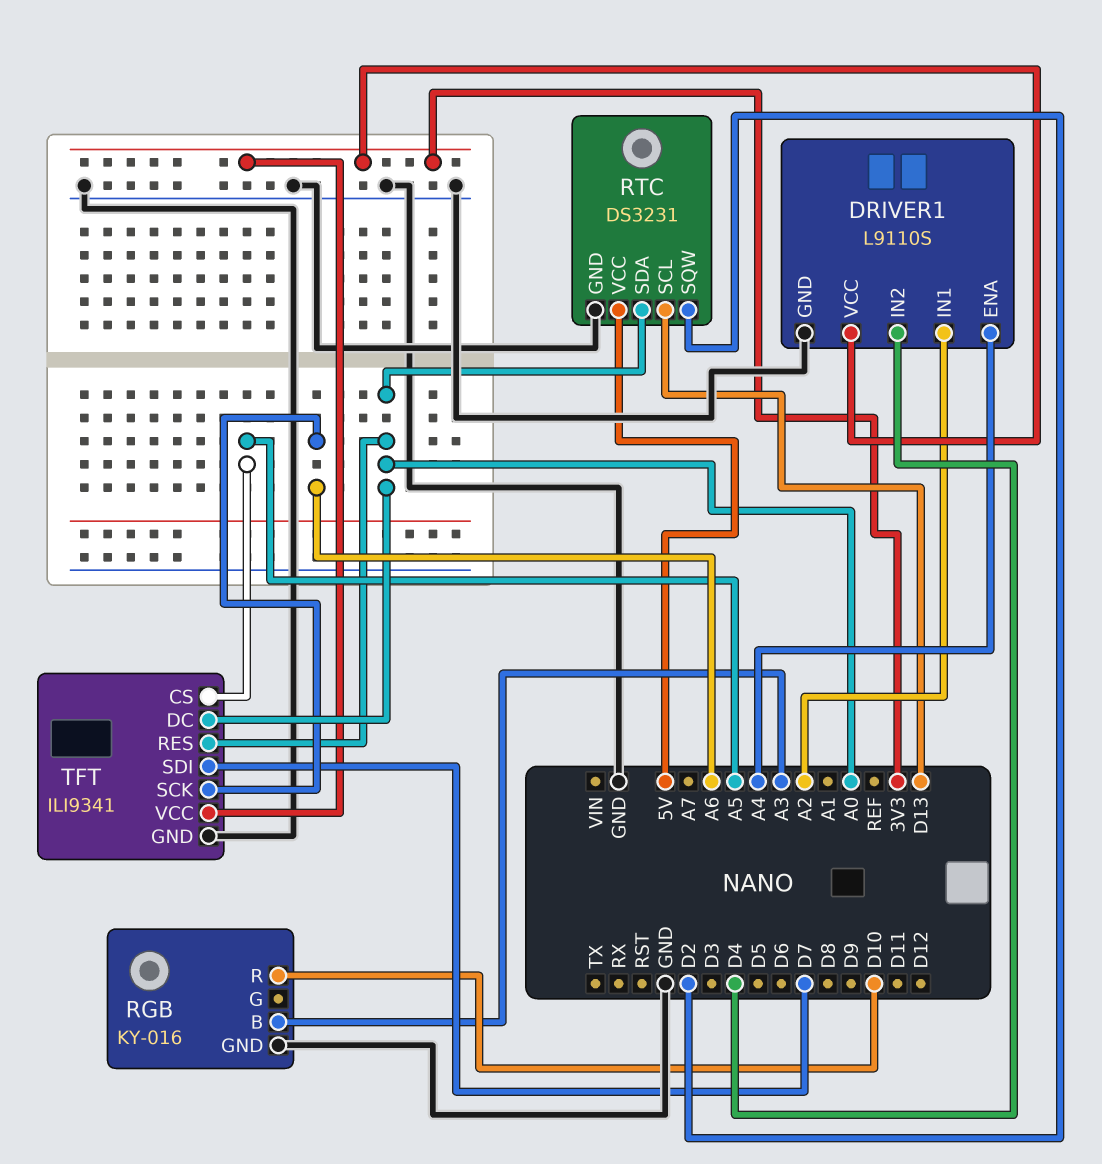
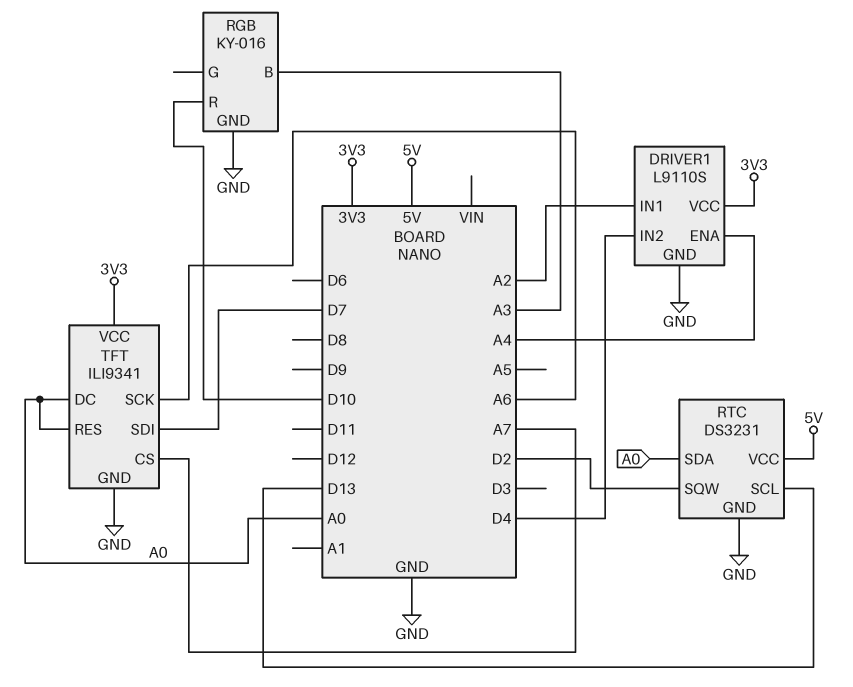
TFT pin CS: A5 -> A7

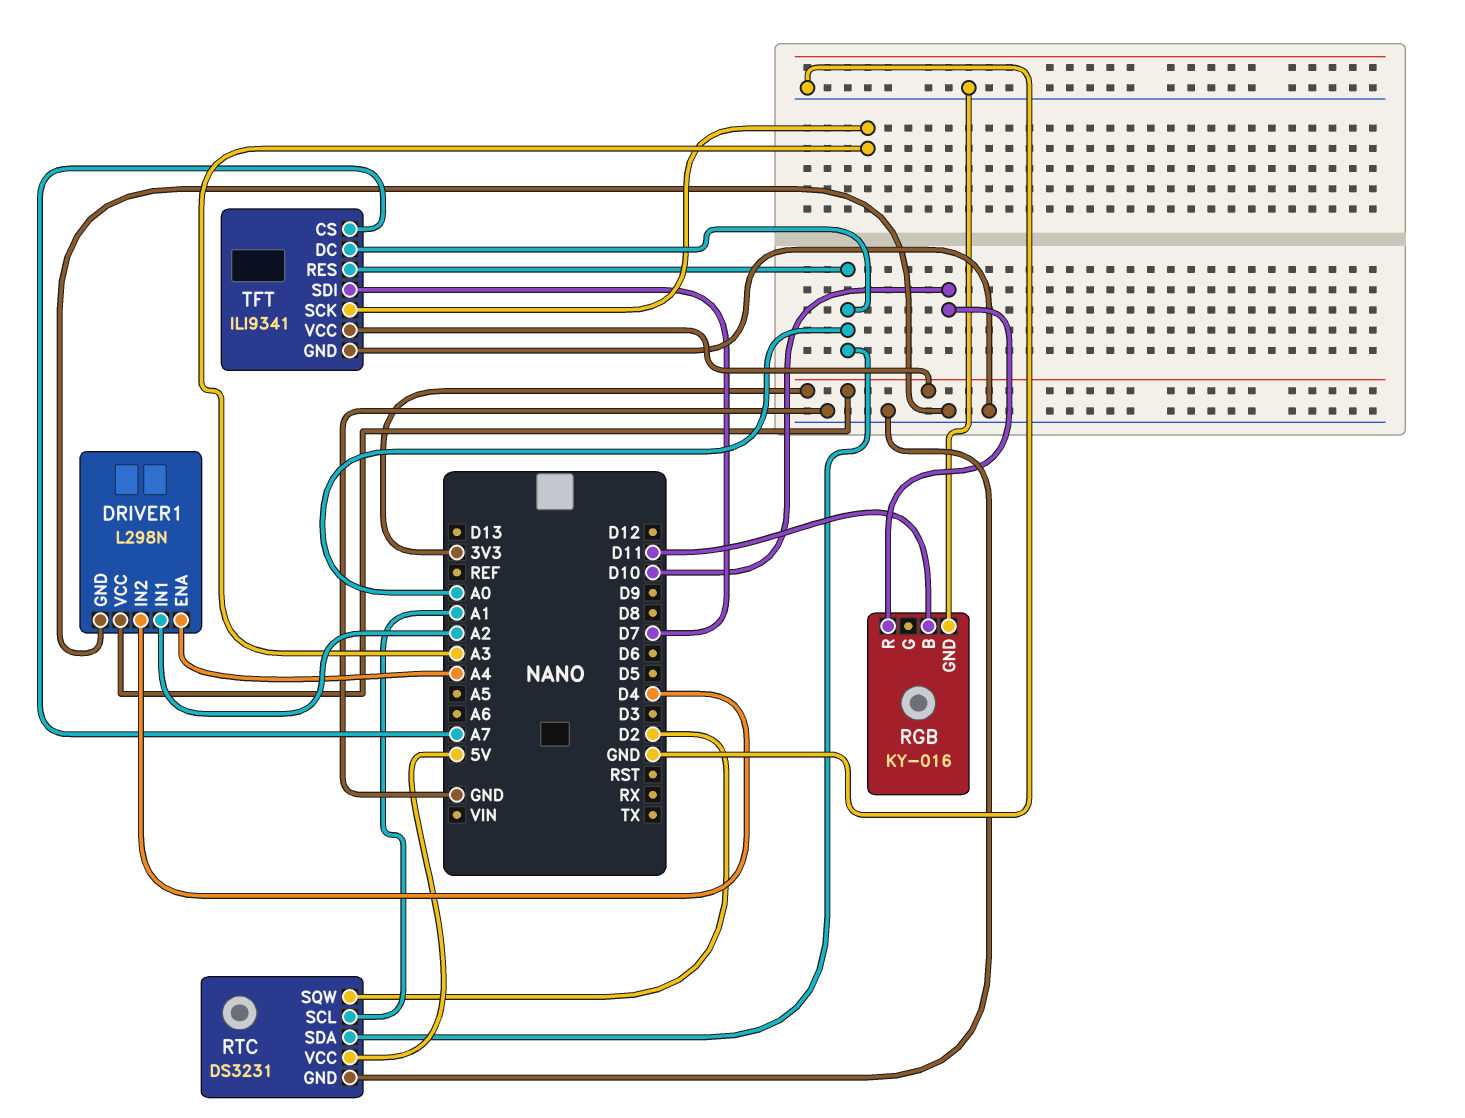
DRIVER1: L9110S -> L298N
RGB pin B: A3 -> D11
RTC pin SCL: D13 -> A1
TFT pin SCK: A6 -> A3

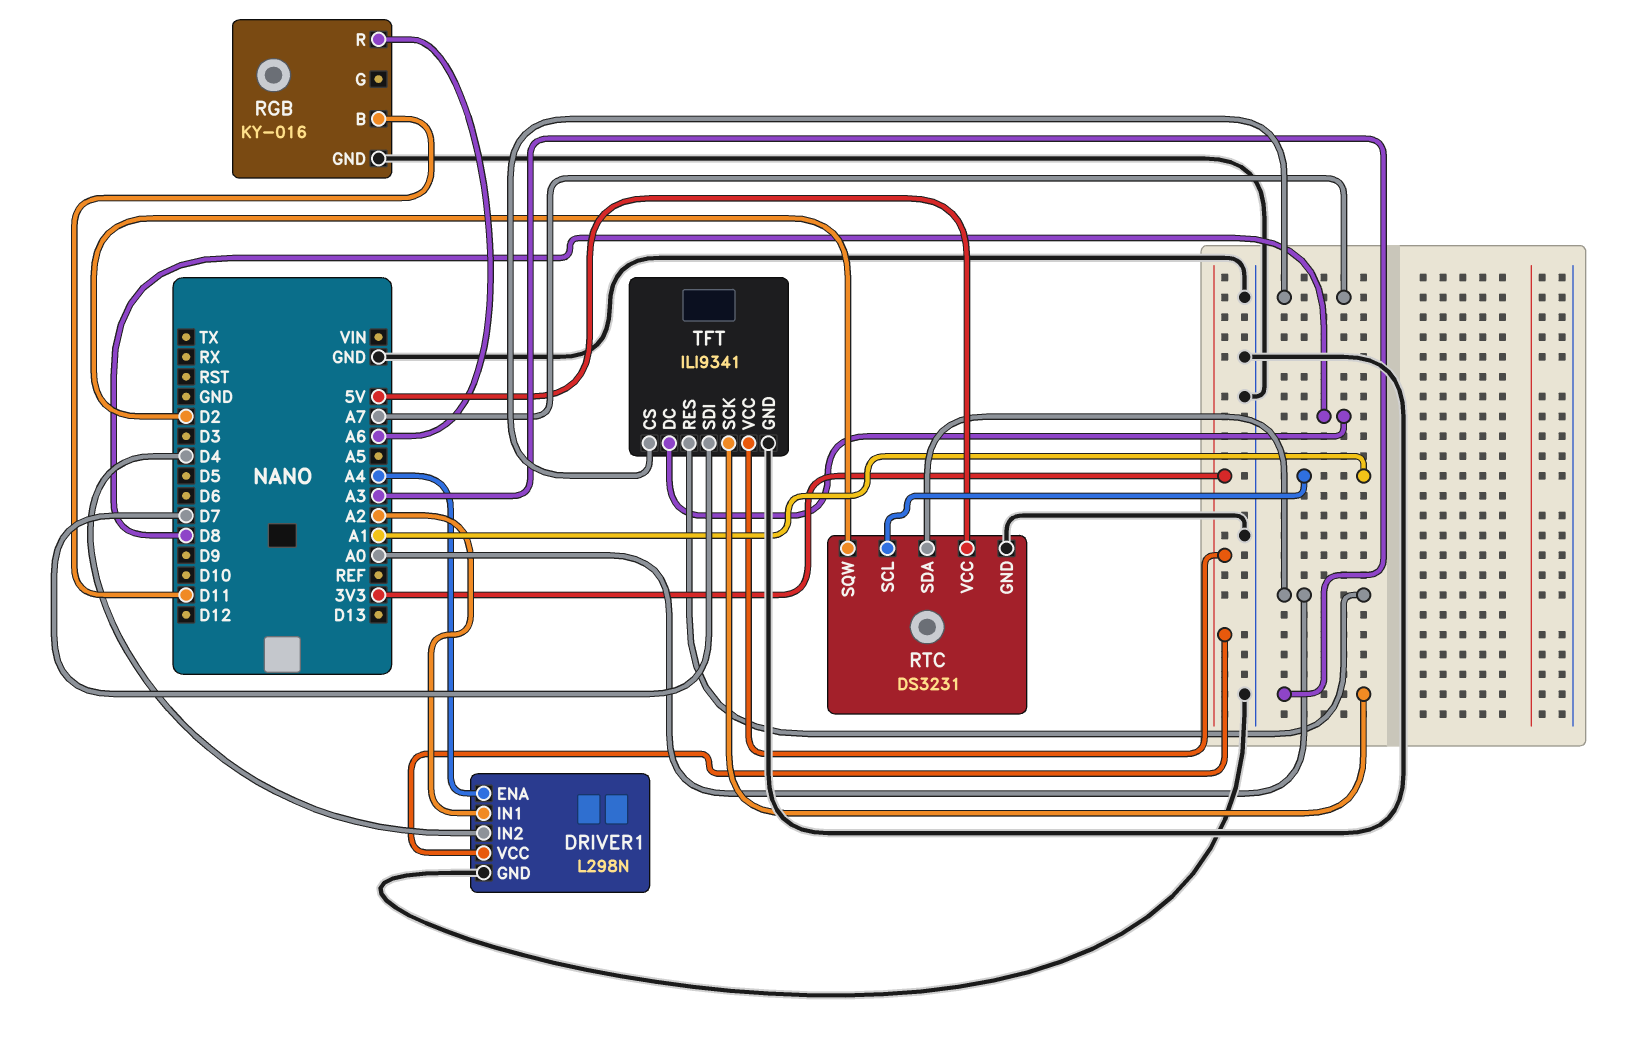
RGB pin R: D10 -> A6
TFT pin DC: A0 -> D8

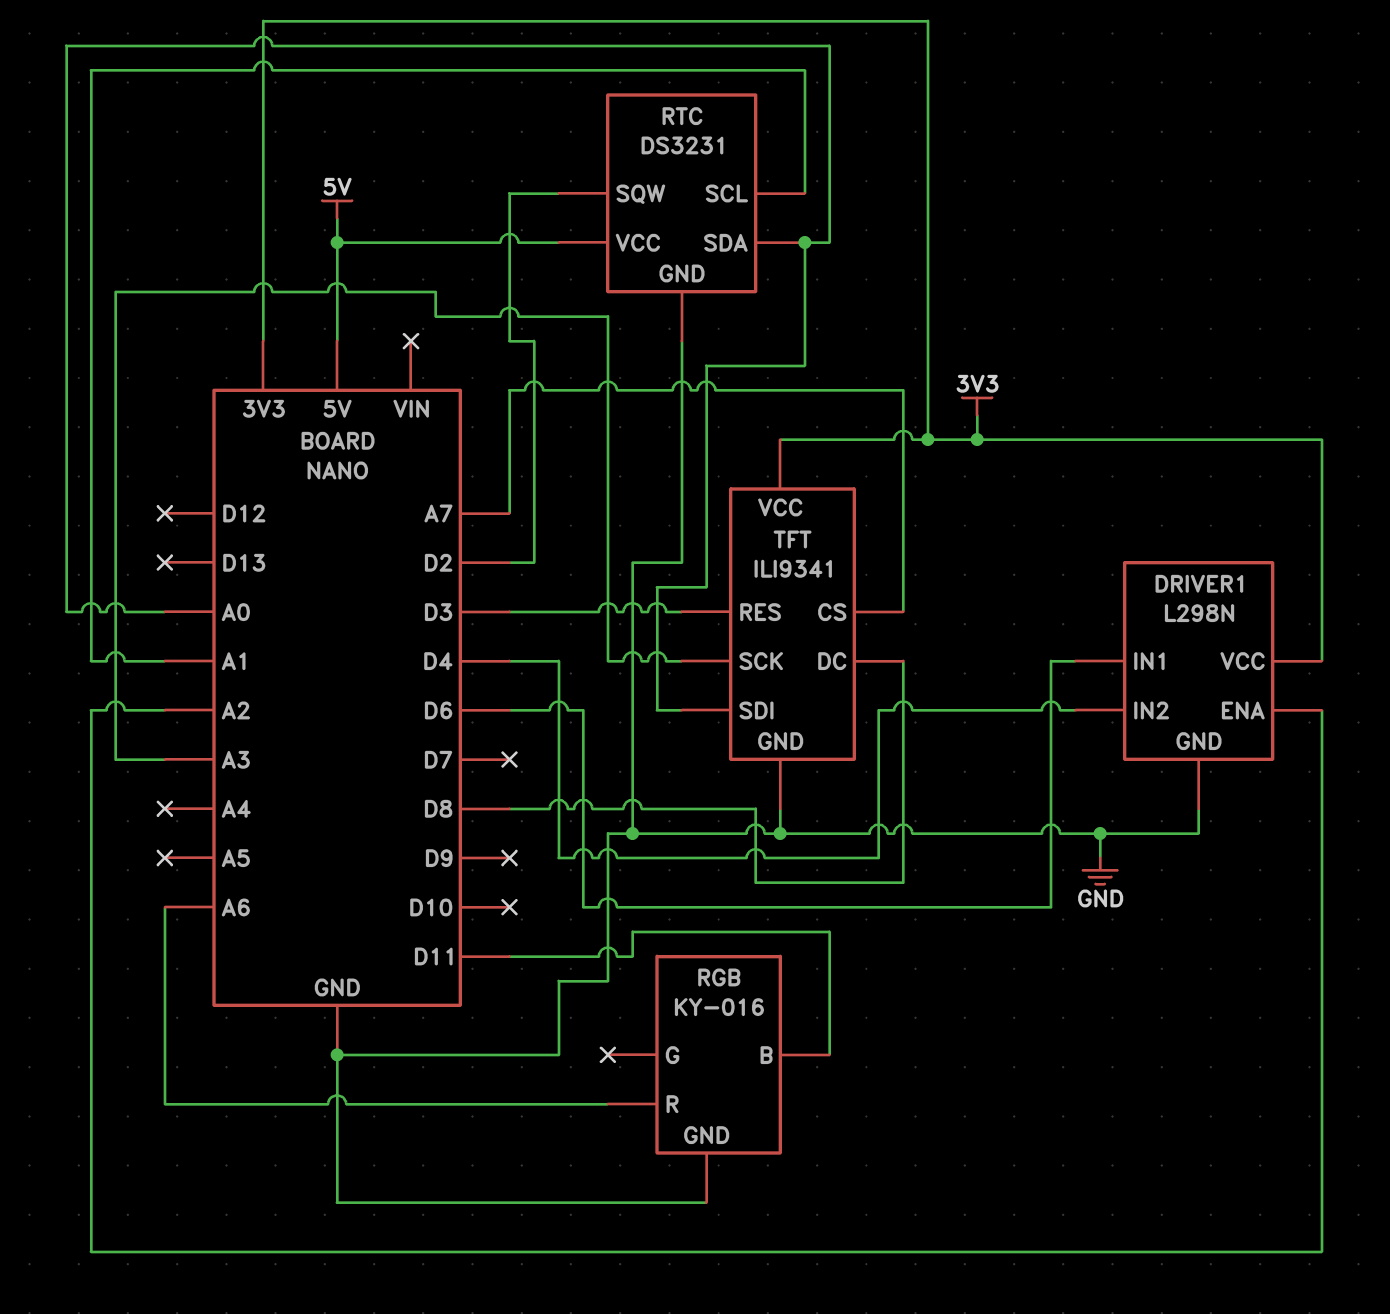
DRIVER1 pin ENA: A4 -> A2
DRIVER1 pin IN1: A2 -> D6
TFT pin RES: A0 -> D3
TFT pin SDI: D7 -> A0

